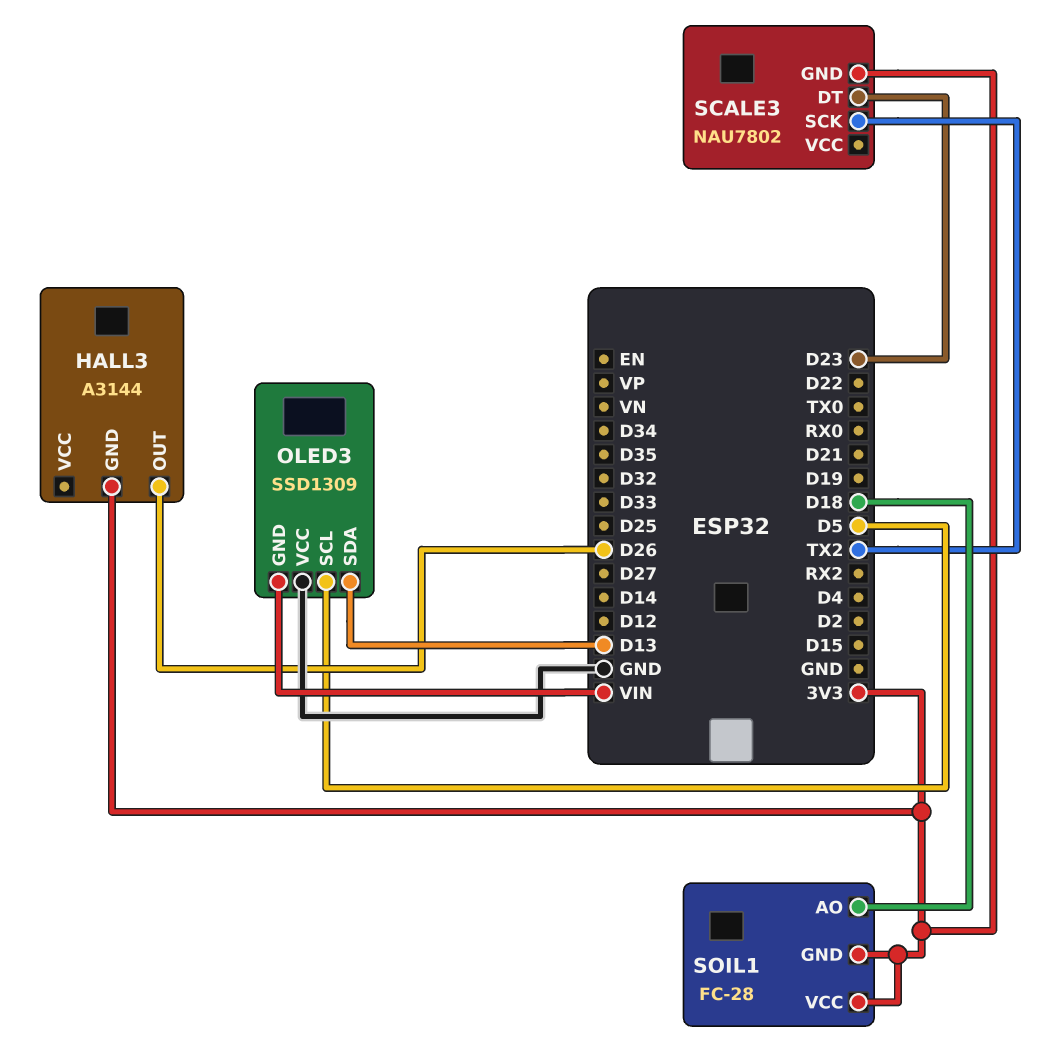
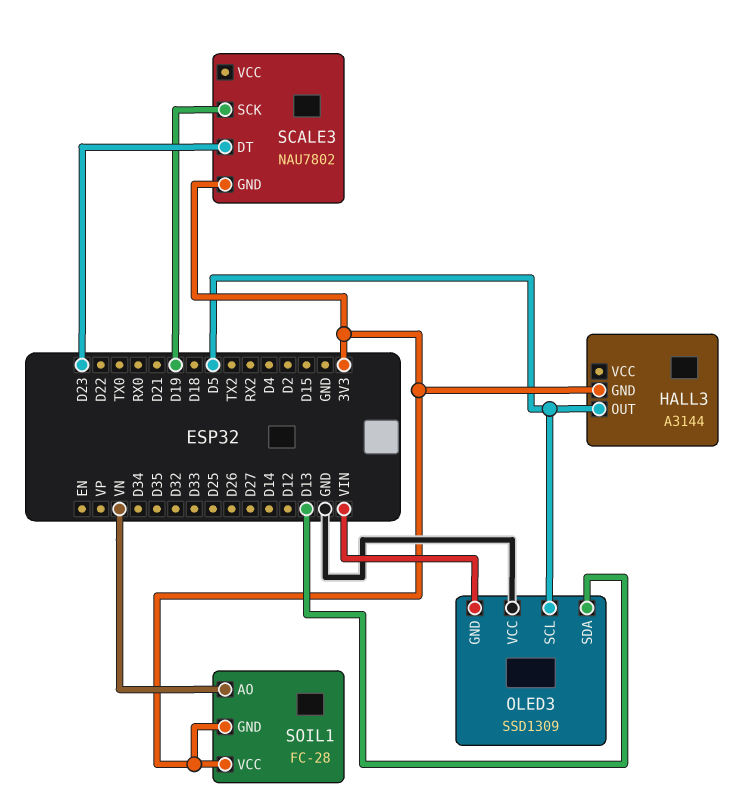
HALL3 pin OUT: D26 -> D5
SCALE3 pin SCK: TX2 -> D19
SOIL1 pin AO: D18 -> VN

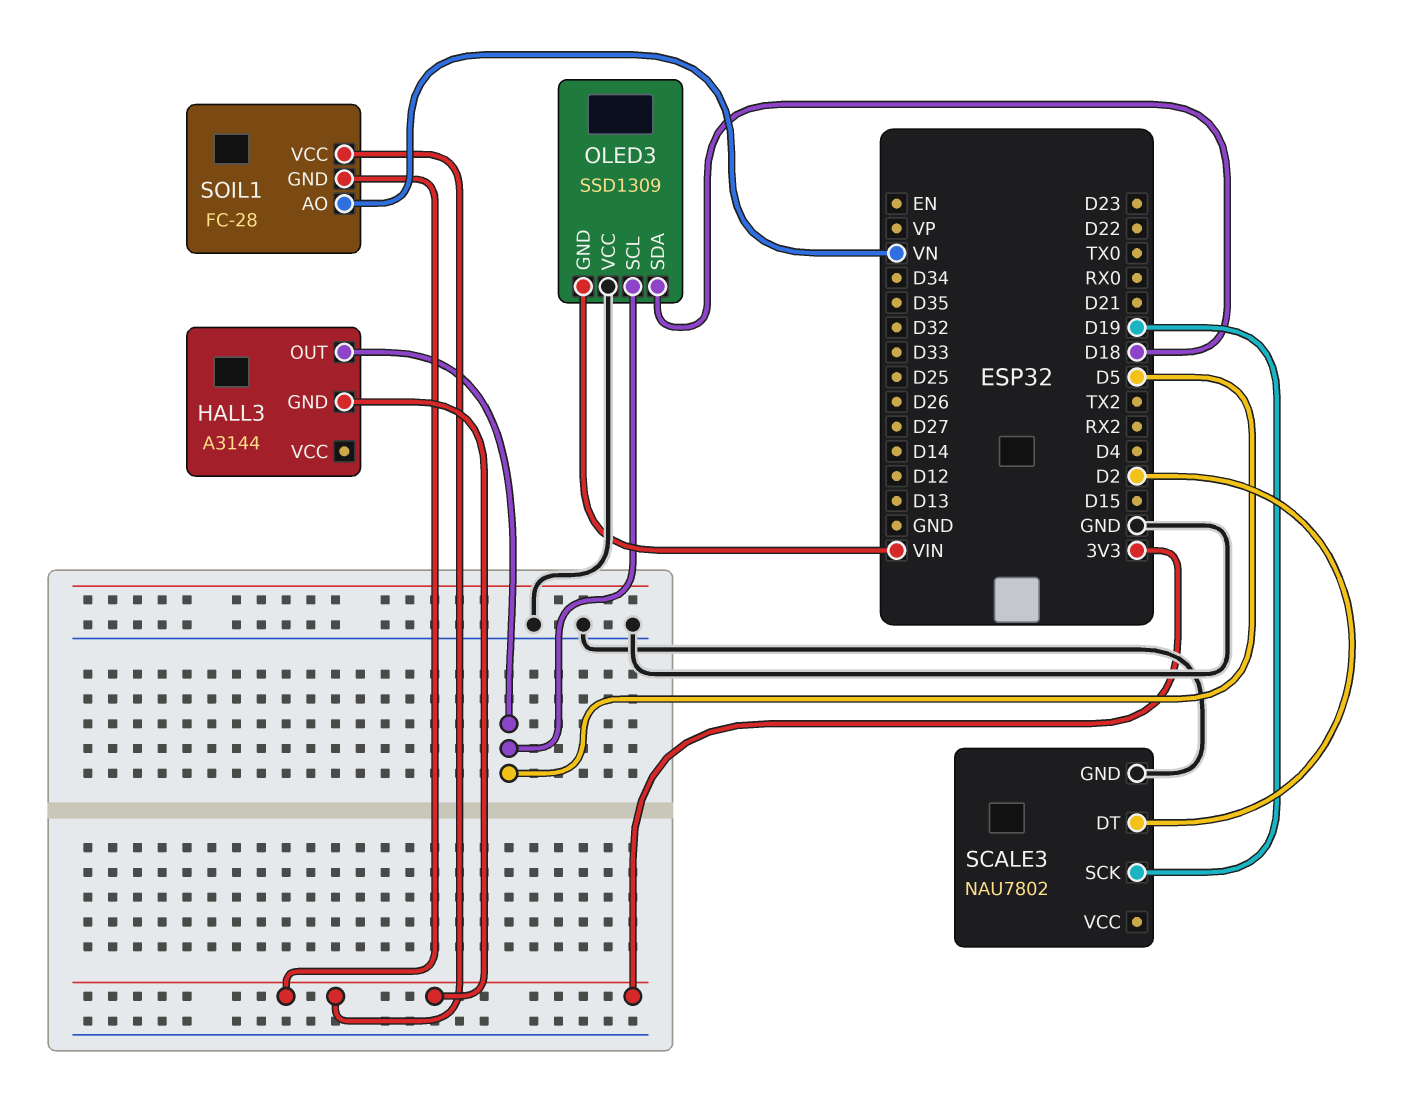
OLED3 pin SDA: D13 -> D18
SCALE3 pin DT: D23 -> D2
SCALE3 pin GND: 3V3 -> GND

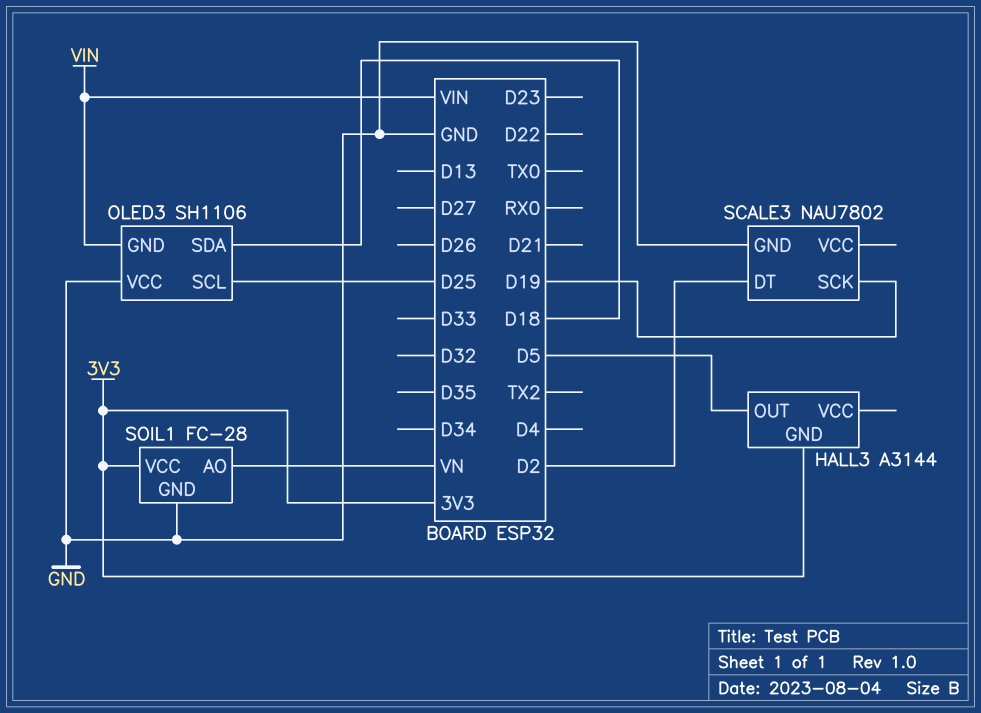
OLED3: SSD1309 -> SH1106
OLED3 pin SCL: D5 -> D25
SOIL1 pin GND: 3V3 -> GND

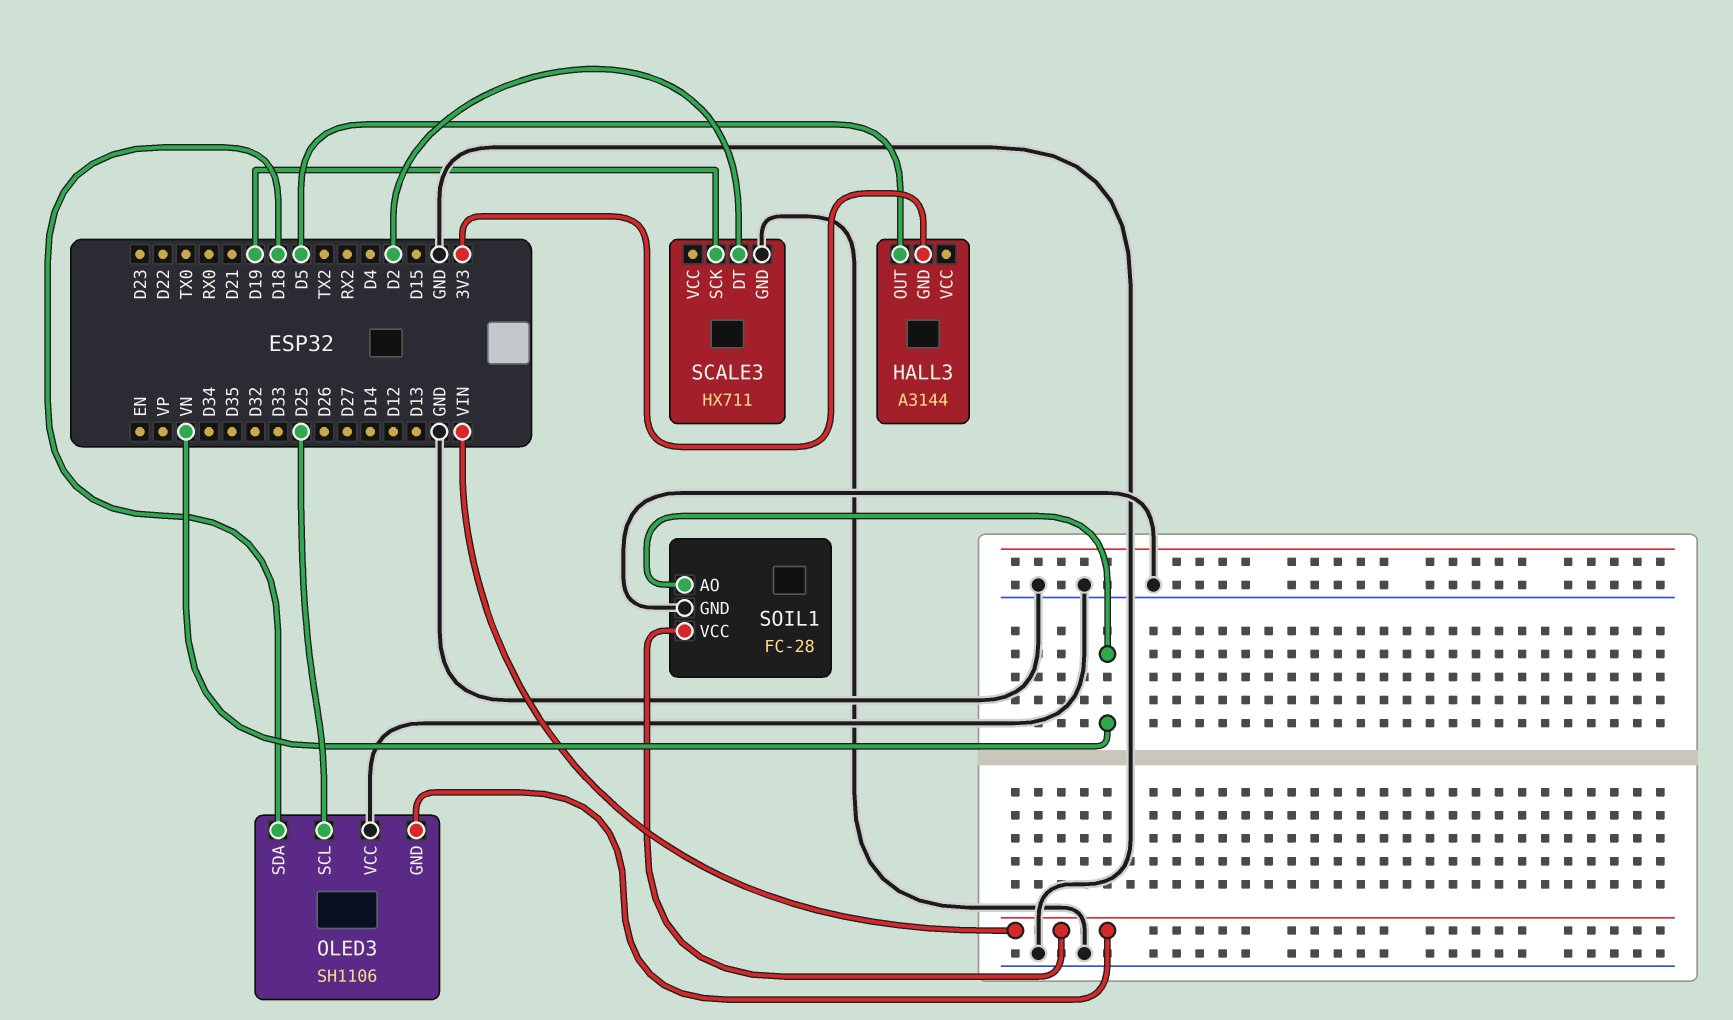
SCALE3: NAU7802 -> HX711
SOIL1 pin VCC: 3V3 -> VIN

